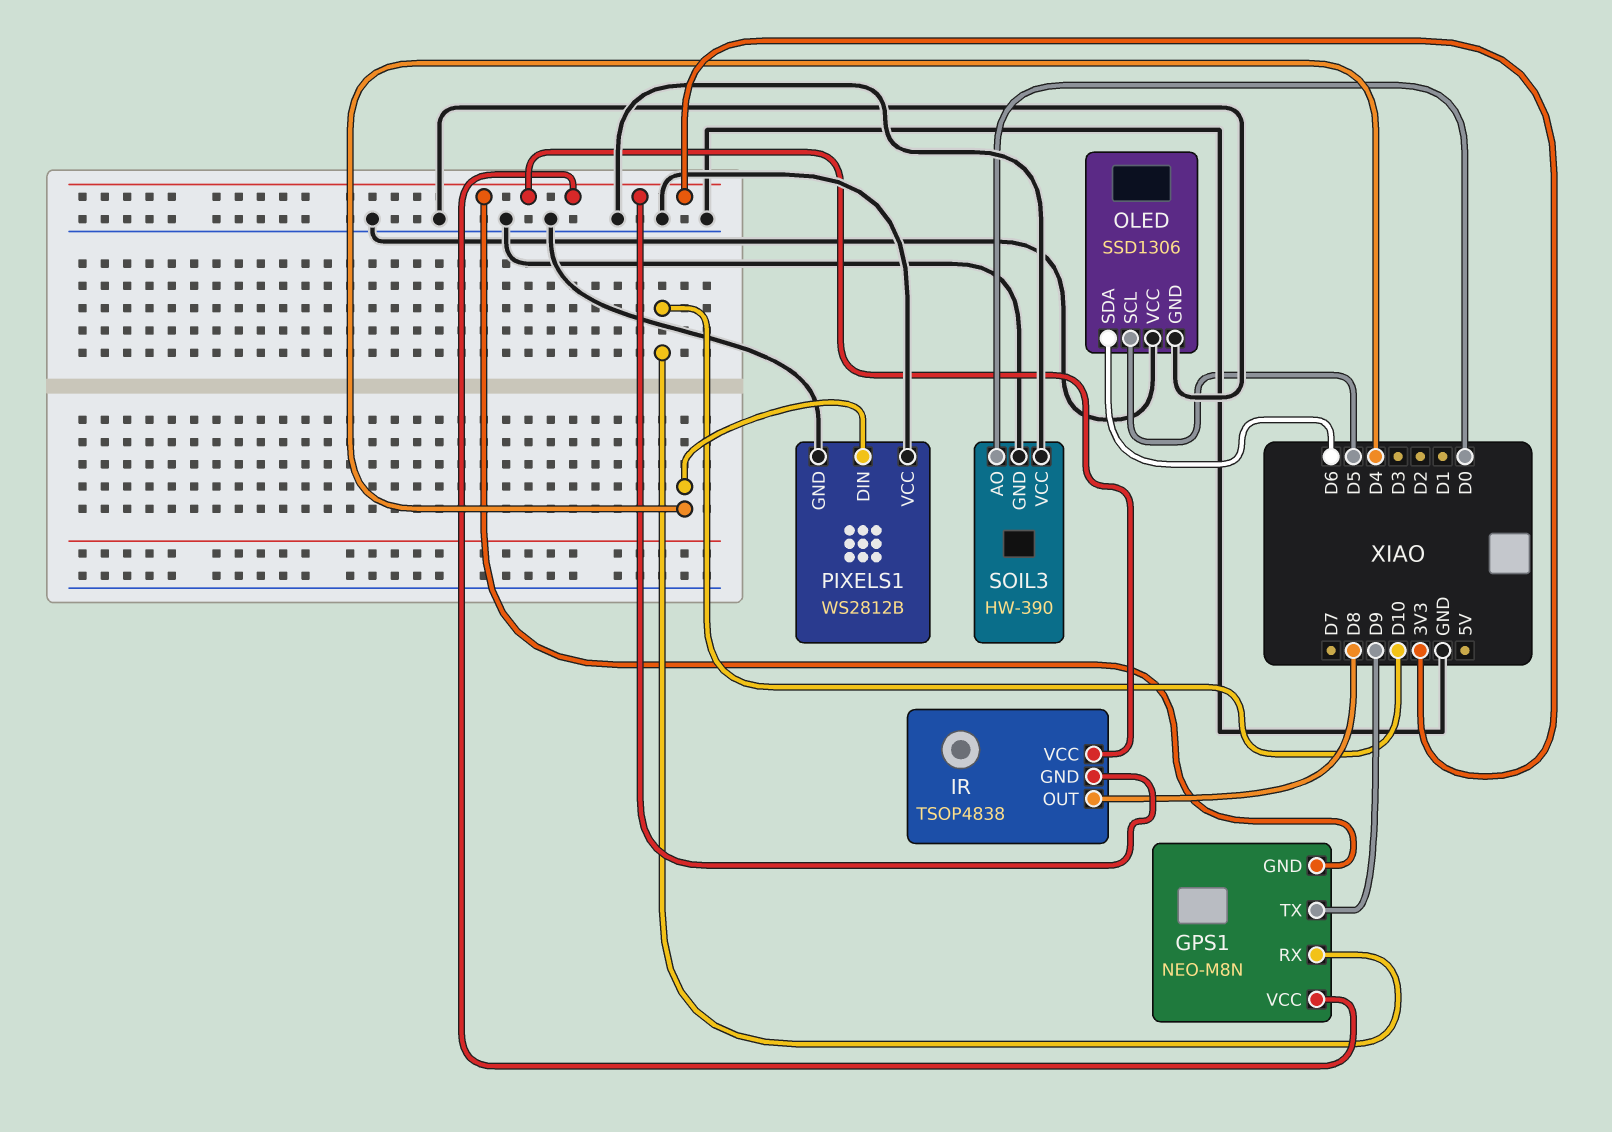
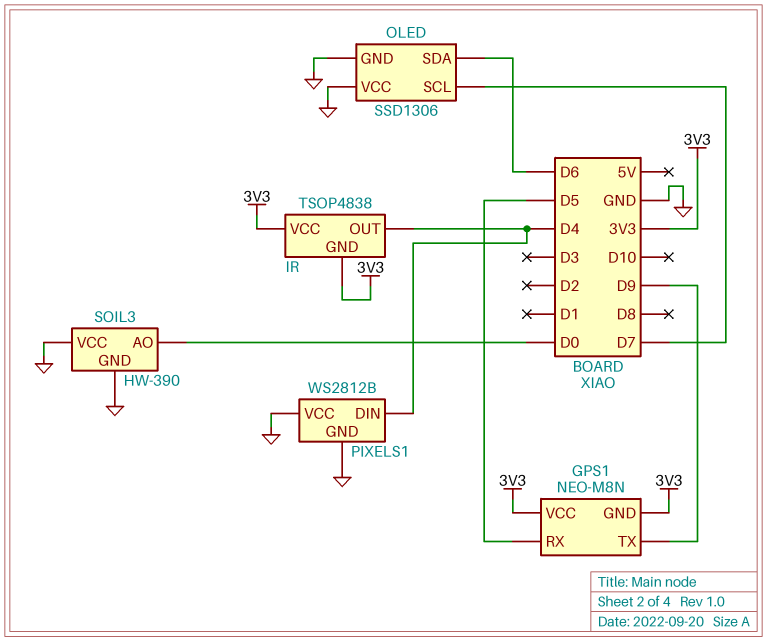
GPS1 pin RX: D10 -> D5
IR pin OUT: D8 -> D4
OLED pin SCL: D5 -> D7

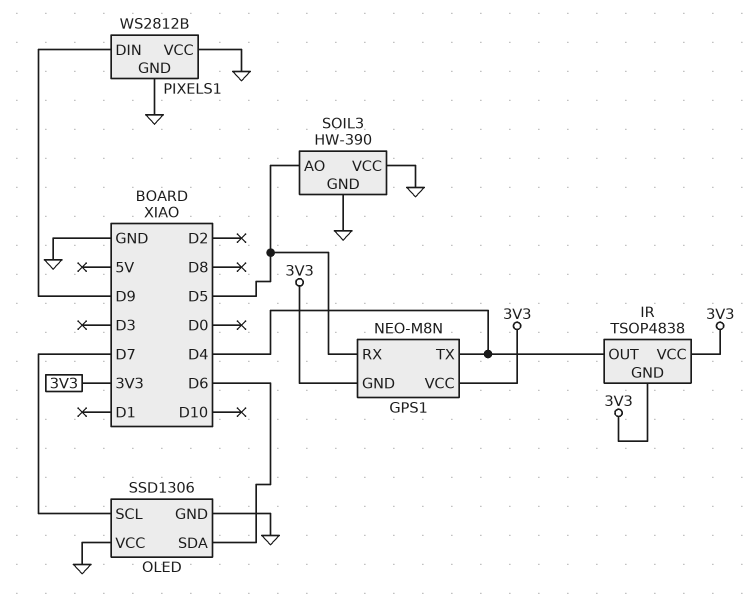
GPS1 pin TX: D9 -> D4
PIXELS1 pin DIN: D4 -> D9
SOIL3 pin AO: D0 -> D5

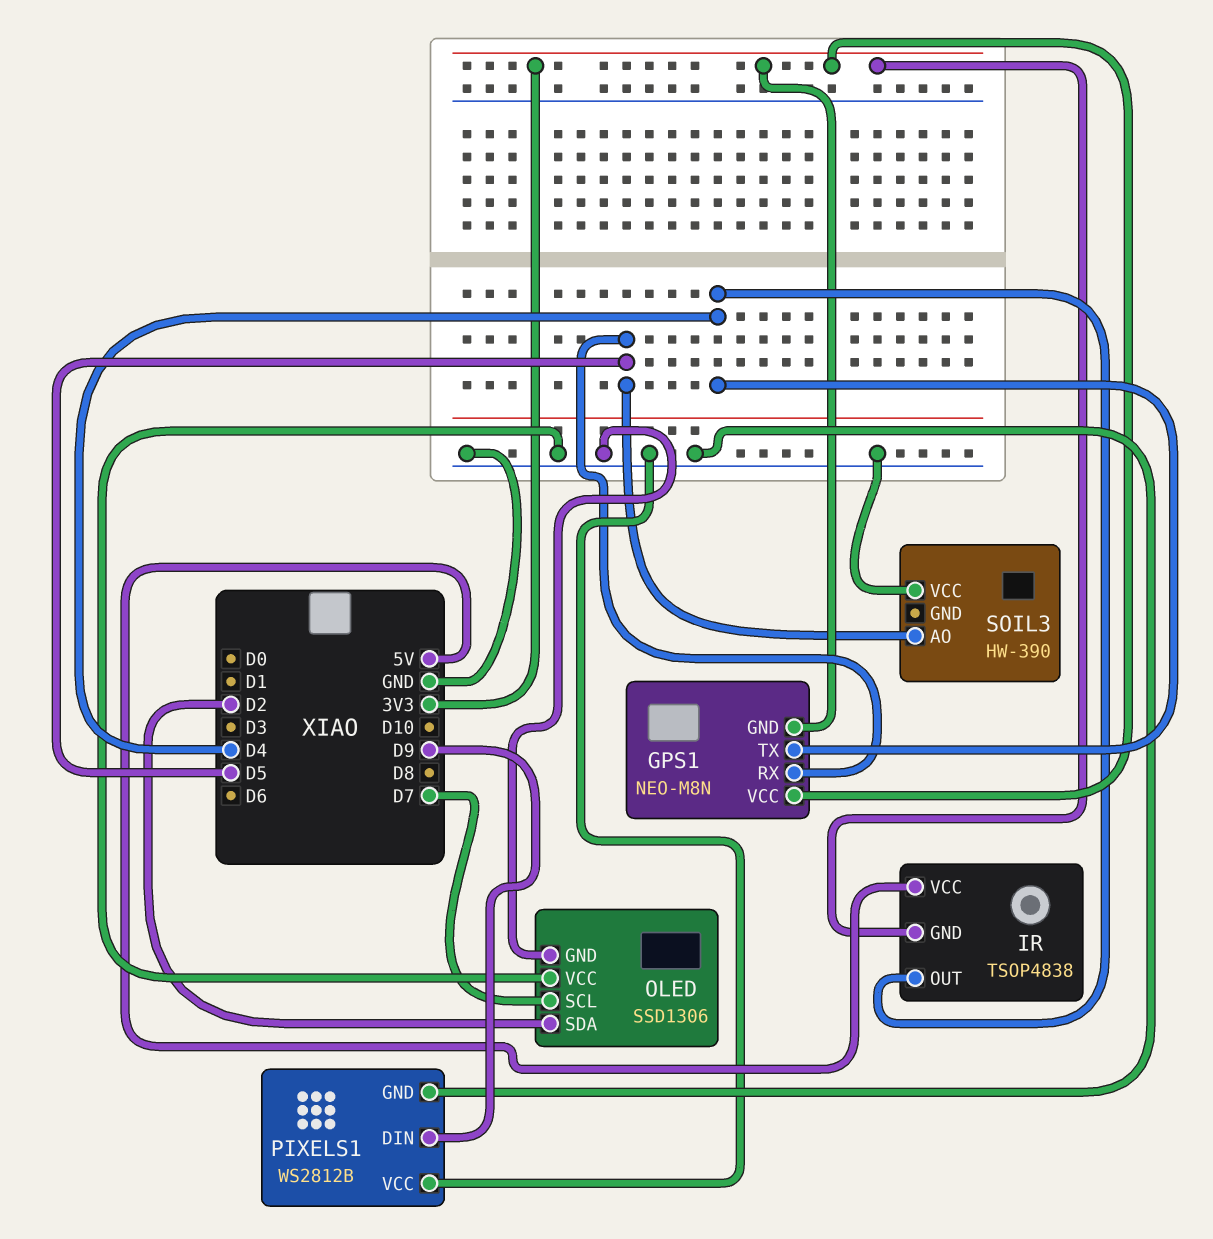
IR pin VCC: 3V3 -> 5V
OLED pin SDA: D6 -> D2
SOIL3 pin GND: GND -> none

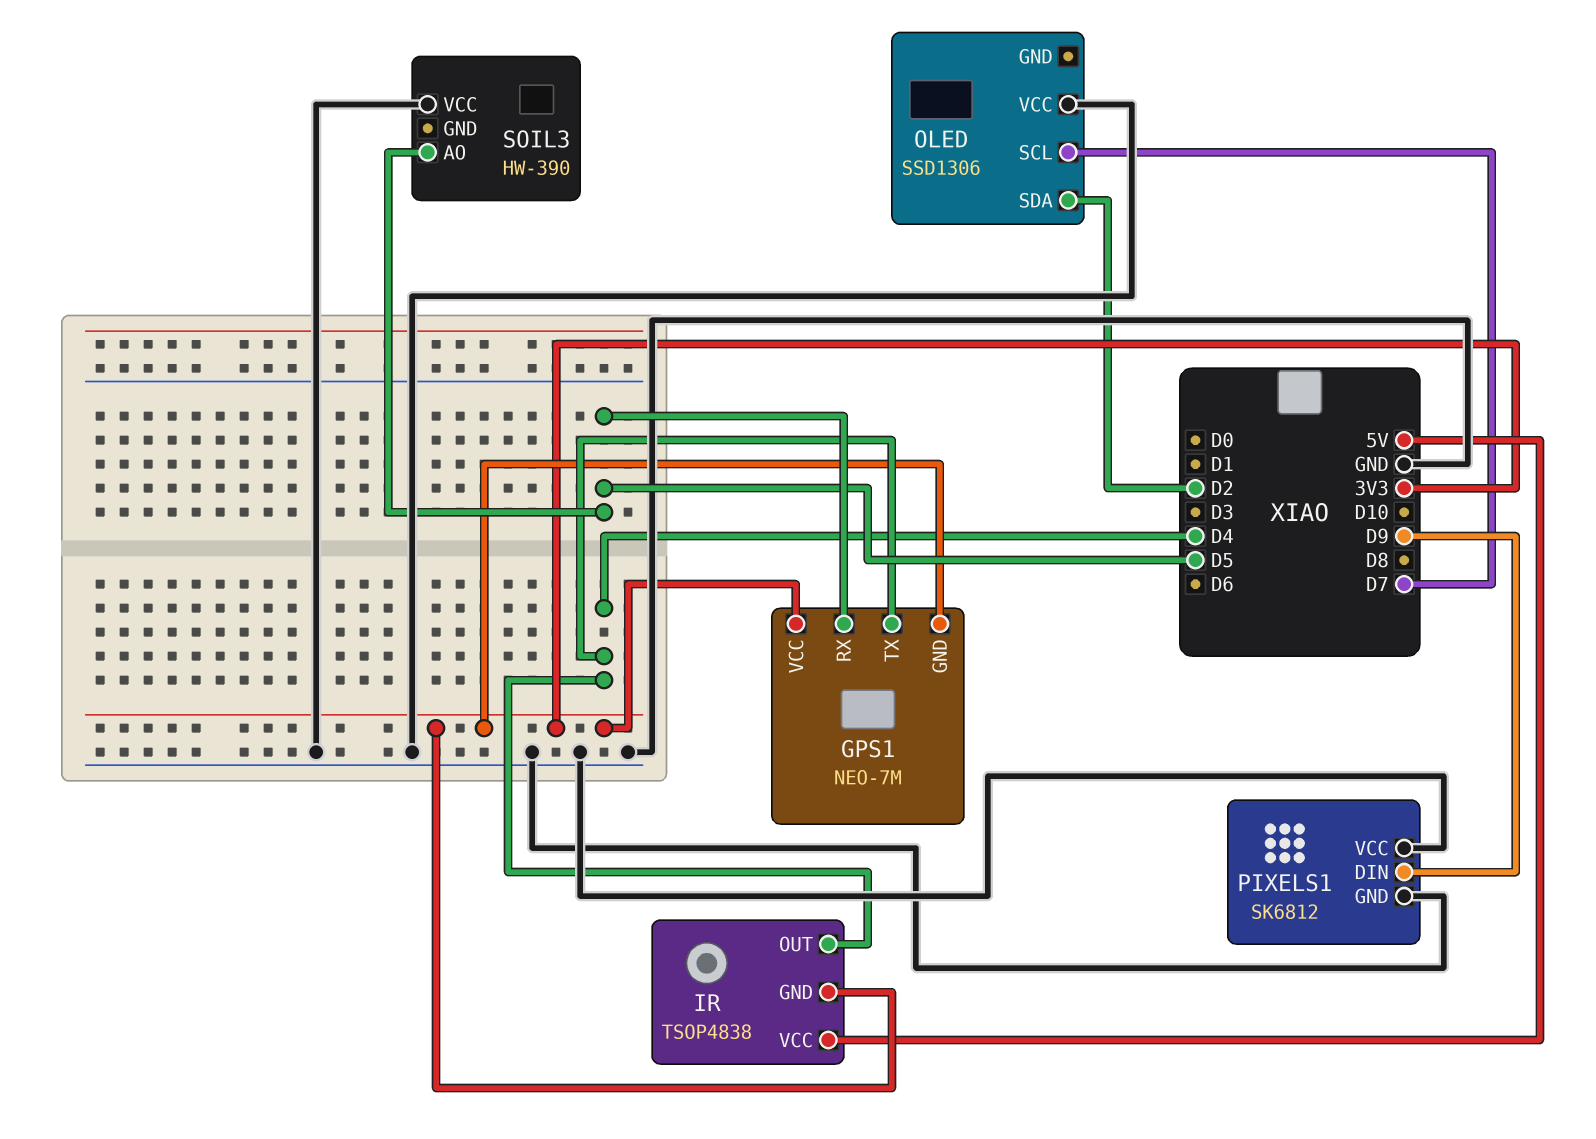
GPS1: NEO-M8N -> NEO-7M
OLED pin GND: GND -> none
PIXELS1: WS2812B -> SK6812

